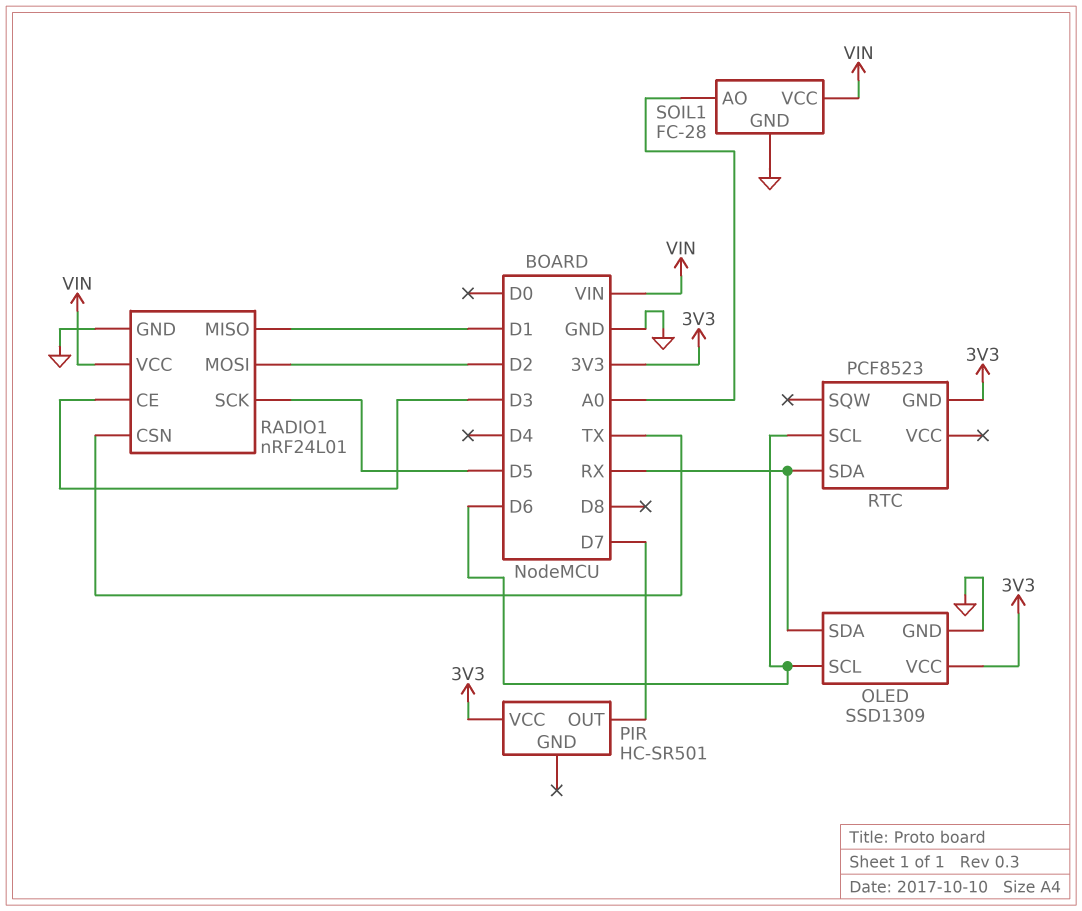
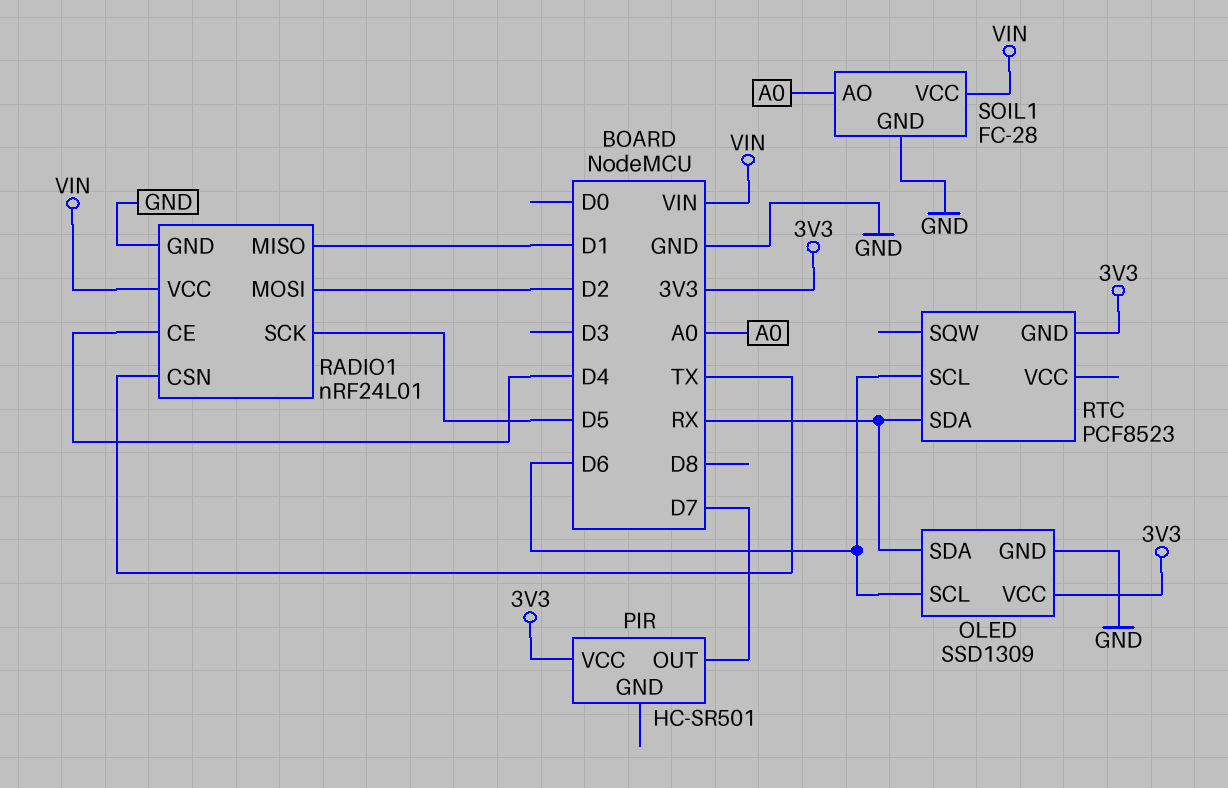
RADIO1 pin CE: D3 -> D4

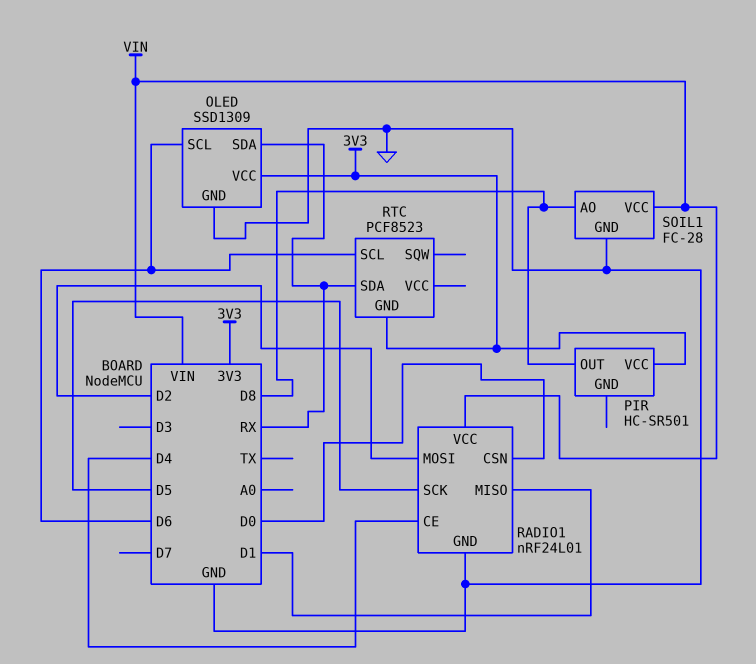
PIR pin OUT: D7 -> D8
RADIO1 pin CSN: TX -> D0
SOIL1 pin AO: A0 -> D8

